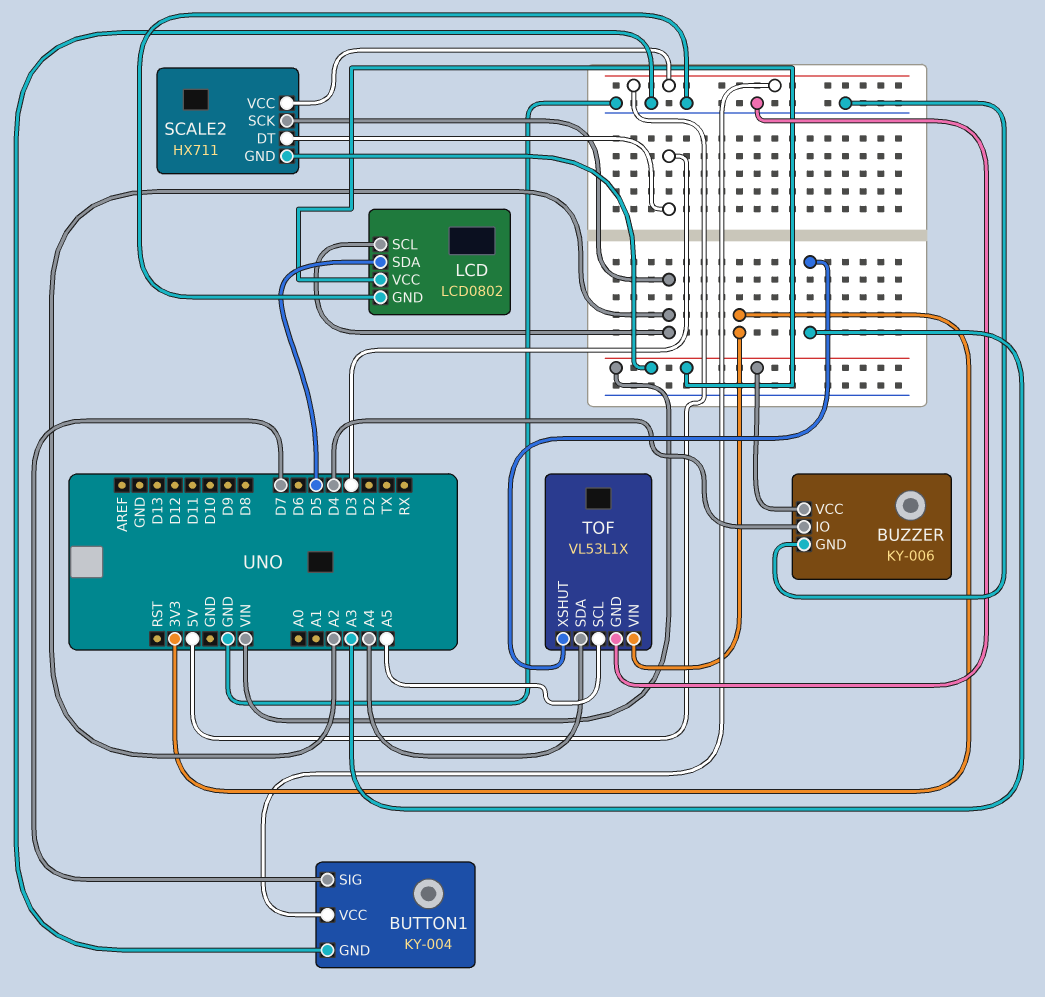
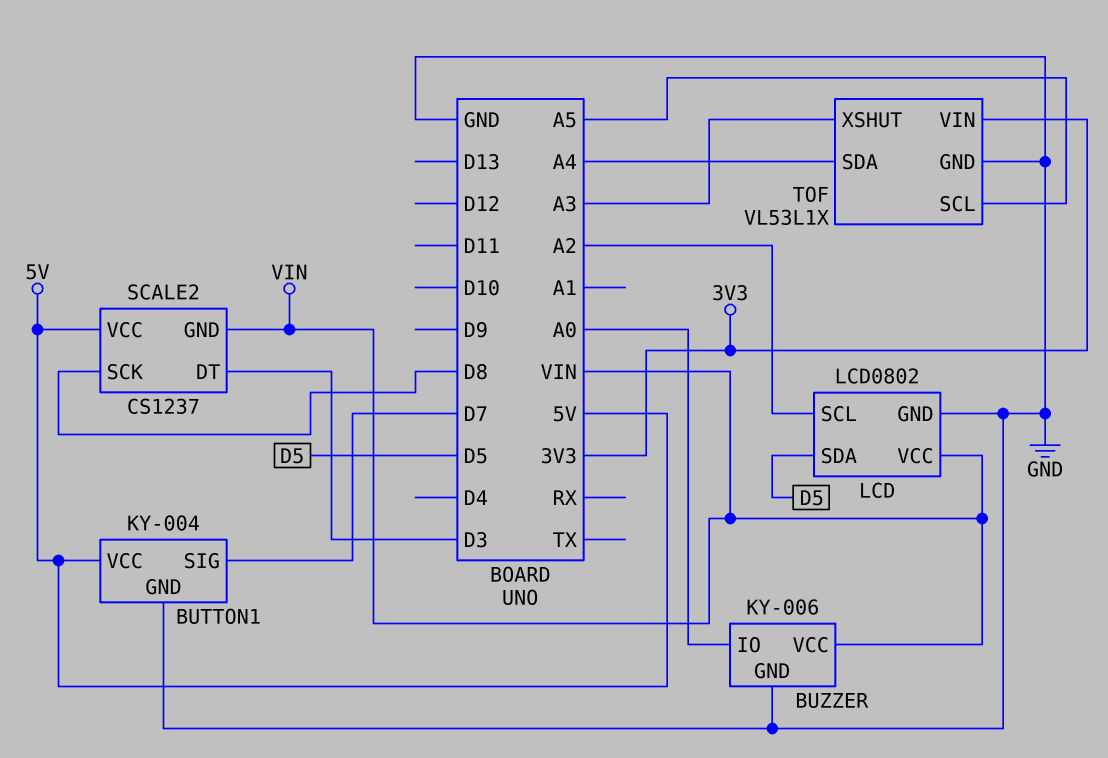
BUZZER pin IO: D4 -> A0
SCALE2: HX711 -> CS1237
SCALE2 pin SCK: A2 -> D8

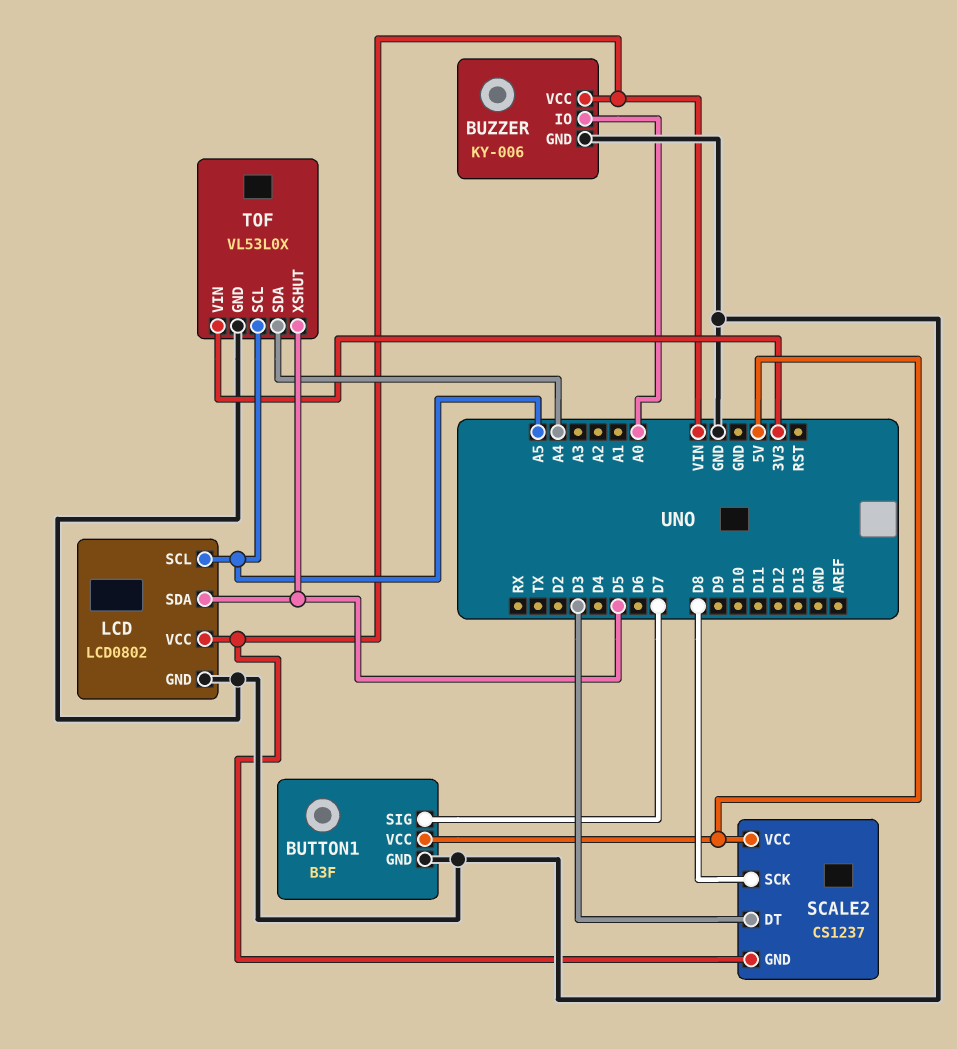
BUTTON1: KY-004 -> B3F
LCD pin SCL: A2 -> A5
TOF: VL53L1X -> VL53L0X
TOF pin XSHUT: A3 -> D5

